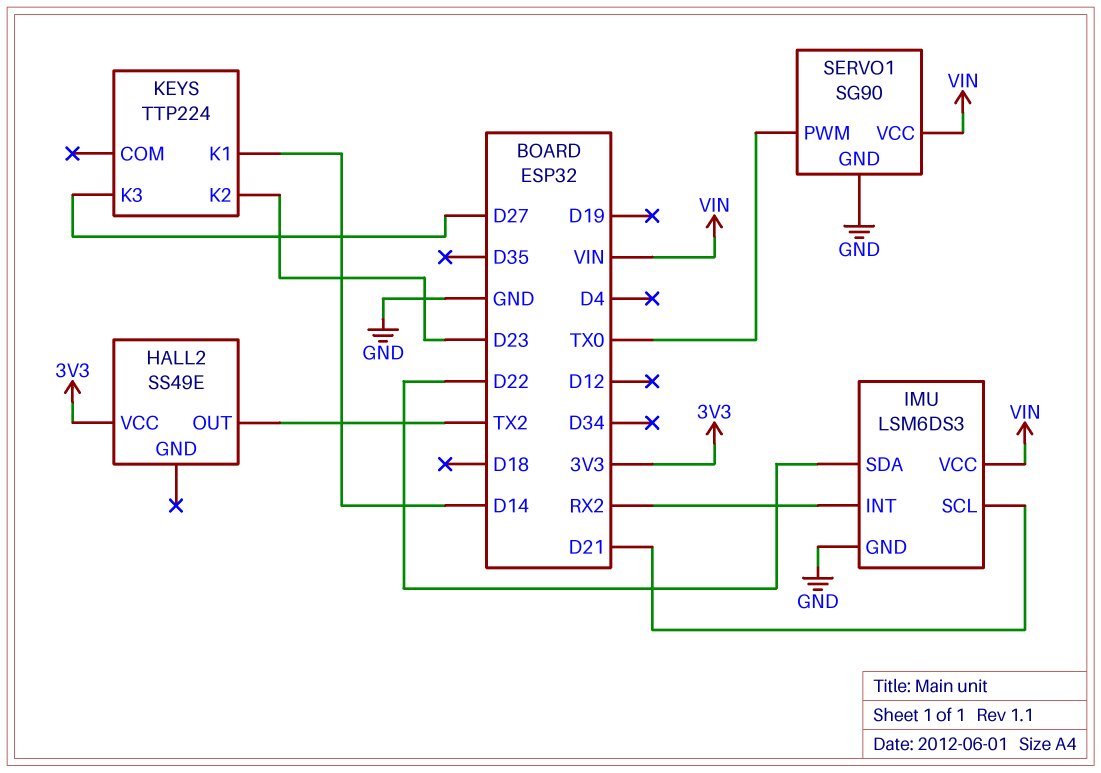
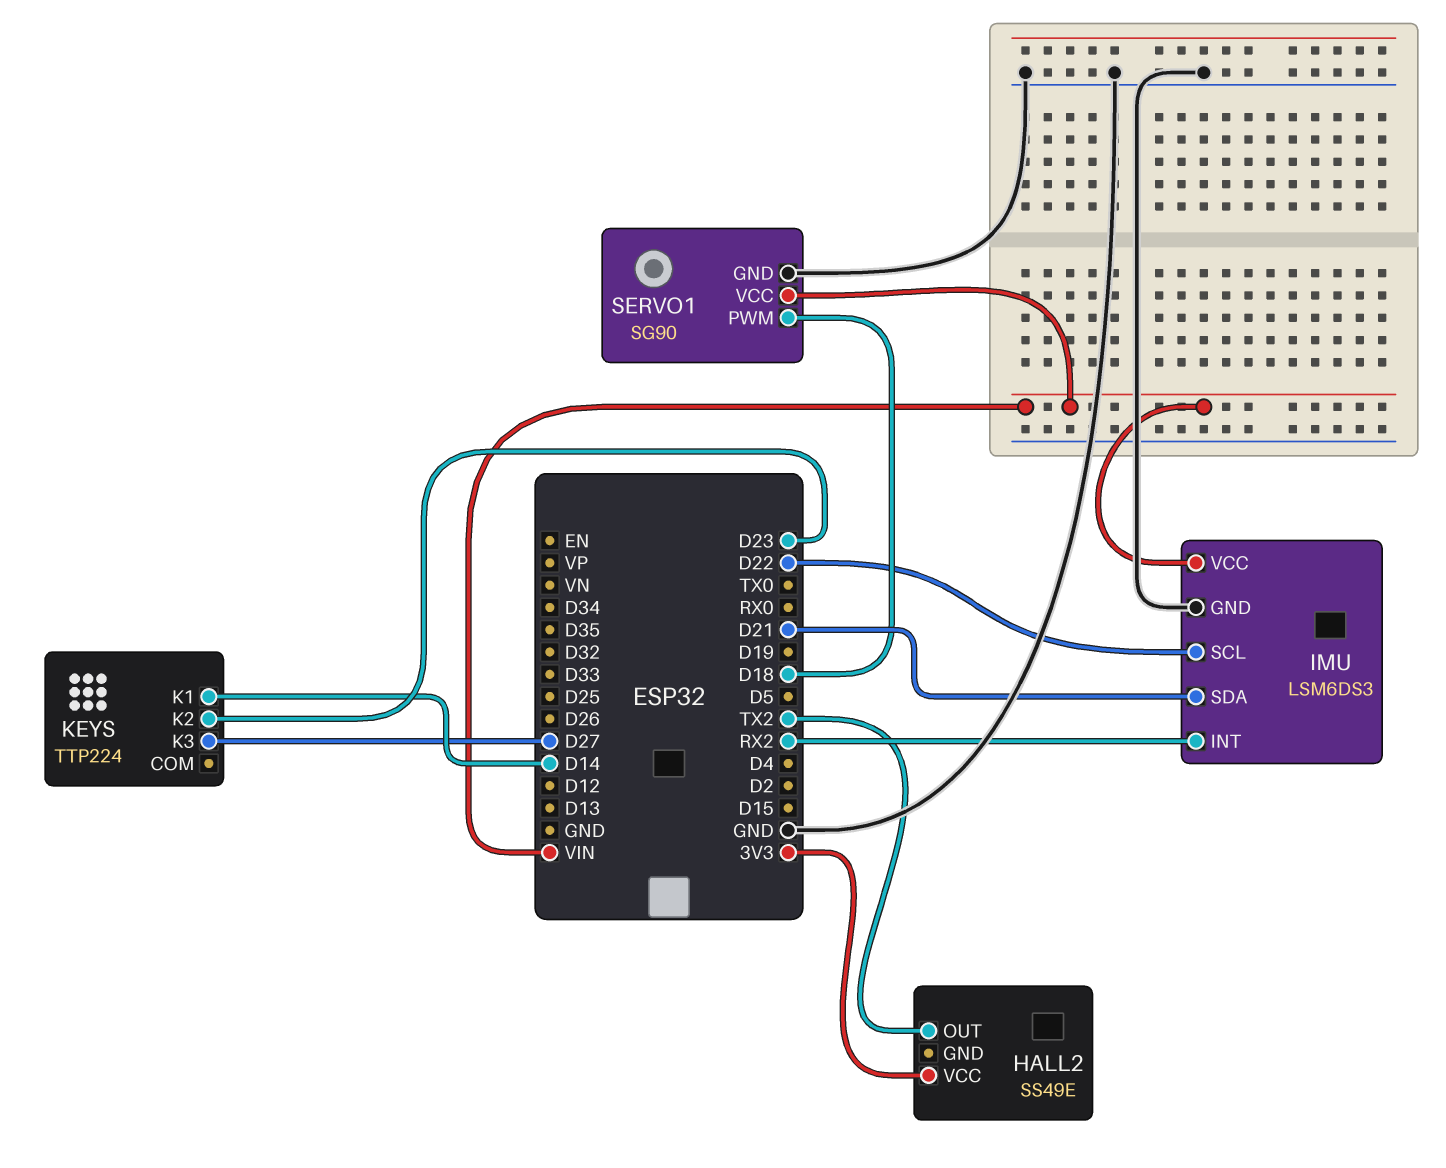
IMU pin SCL: D21 -> D22
IMU pin SDA: D22 -> D21
SERVO1 pin PWM: TX0 -> D18

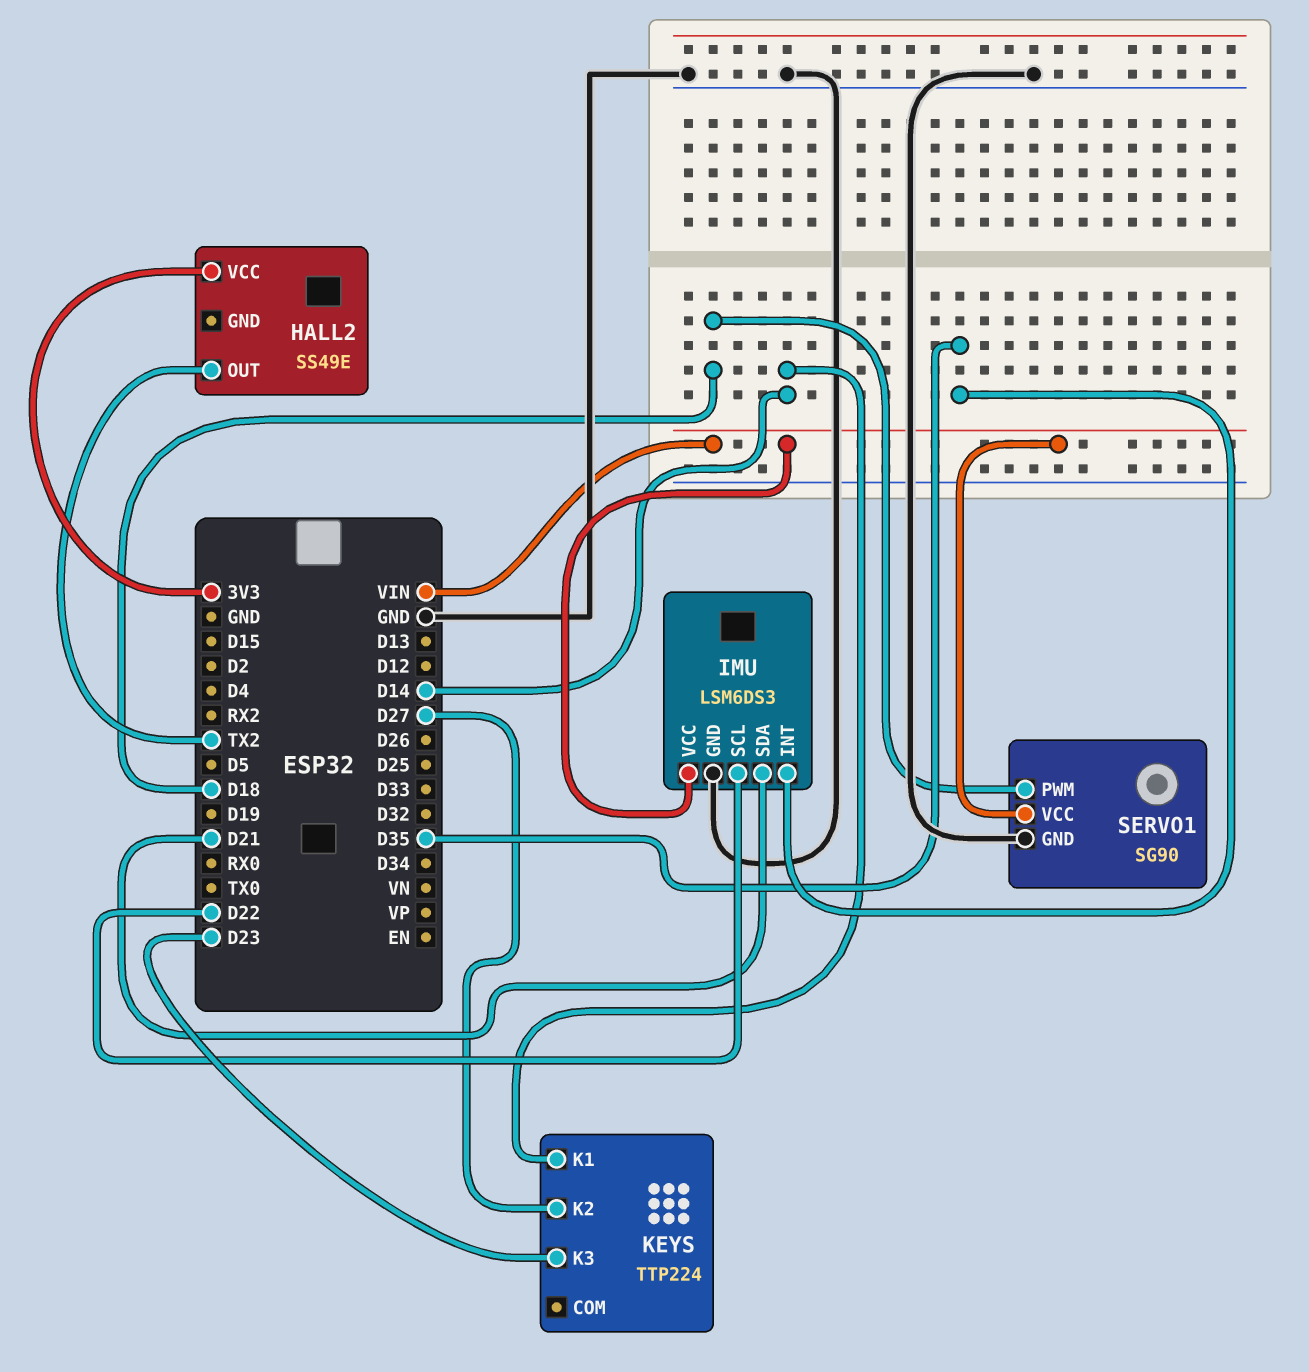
IMU pin INT: RX2 -> D35
KEYS pin K2: D23 -> D27
KEYS pin K3: D27 -> D23

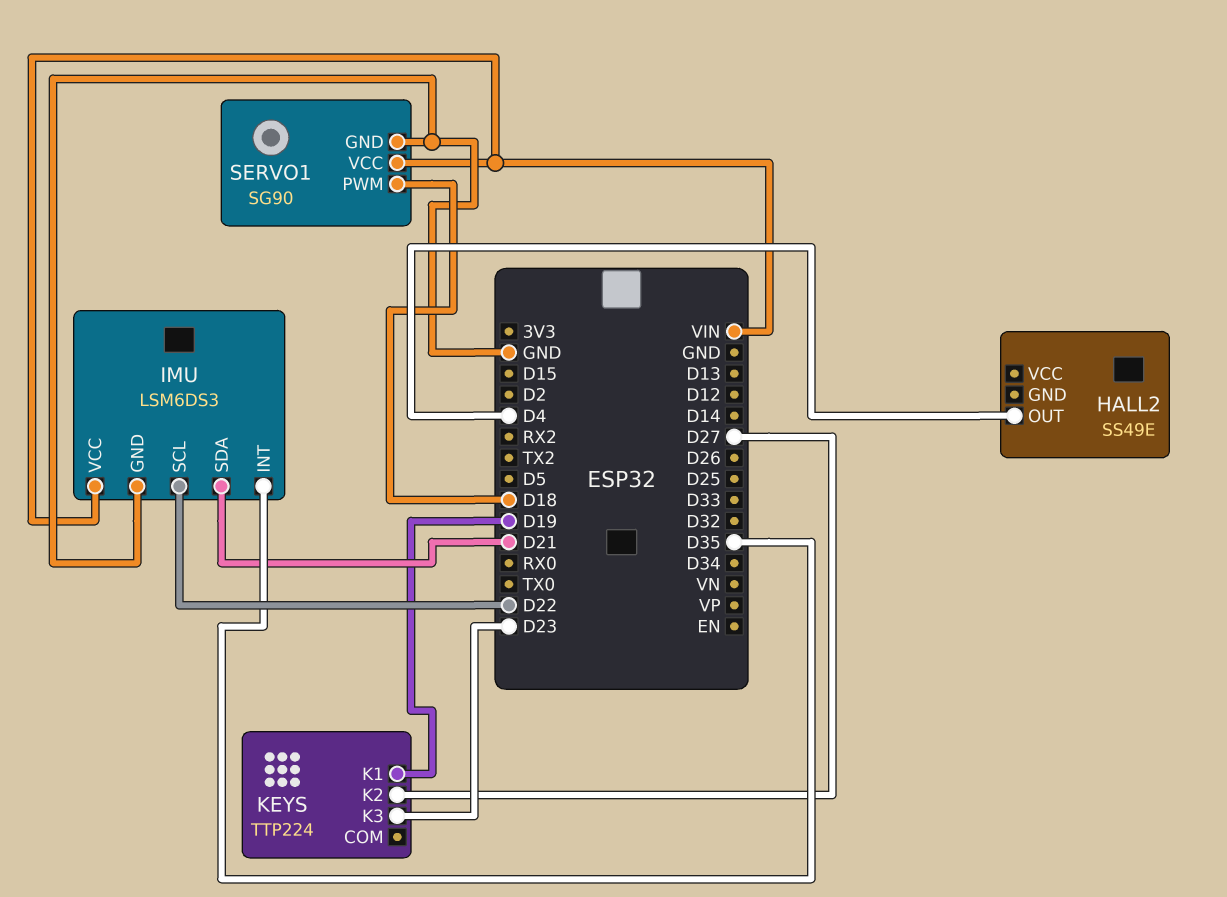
HALL2 pin OUT: TX2 -> D4
HALL2 pin VCC: 3V3 -> none
KEYS pin K1: D14 -> D19

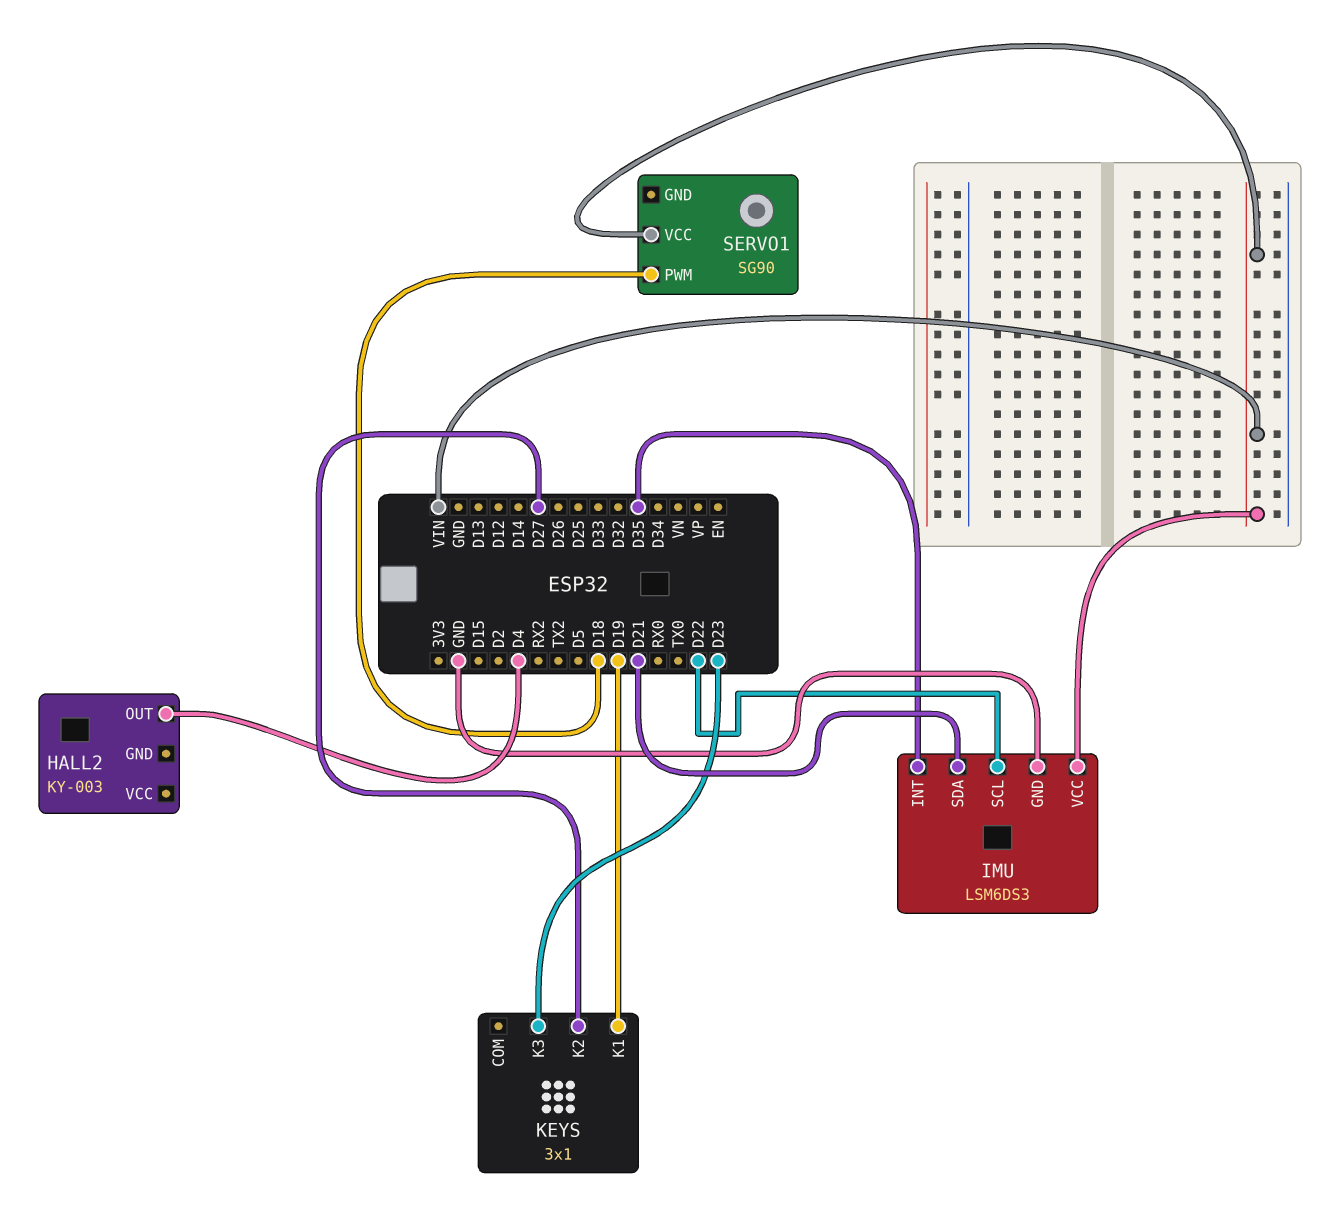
HALL2: SS49E -> KY-003
KEYS: TTP224 -> 3x1
SERVO1 pin GND: GND -> none

